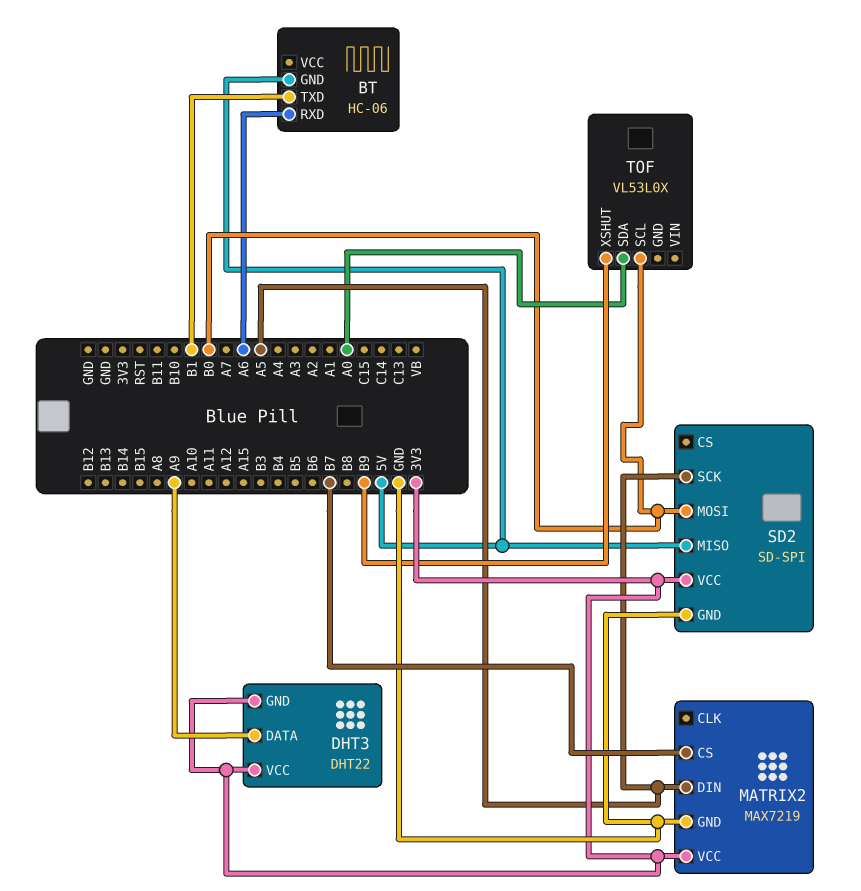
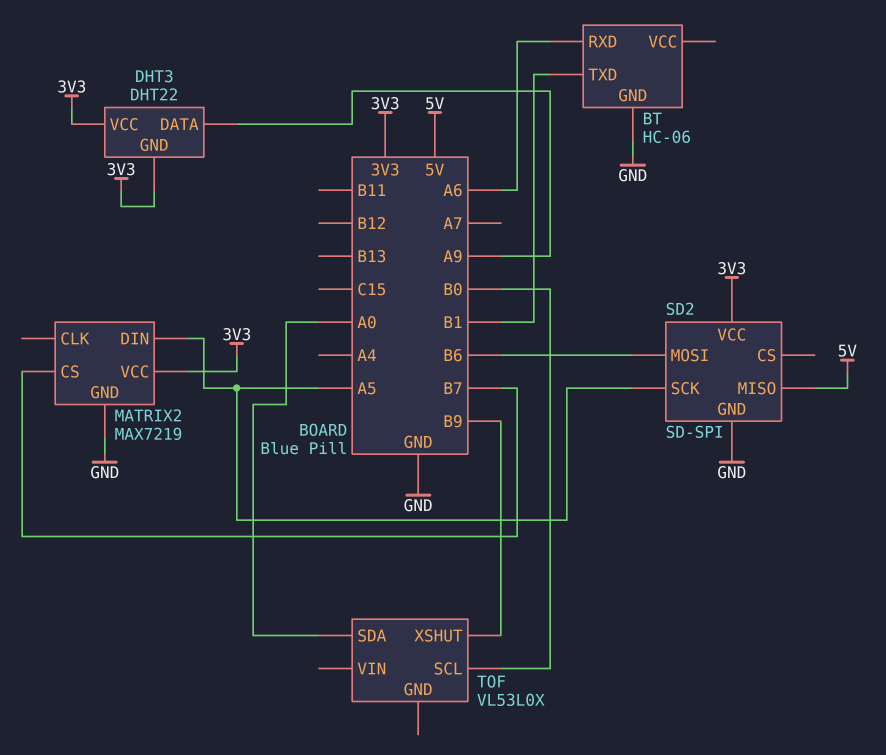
BT pin GND: 5V -> GND
SD2 pin MOSI: B0 -> B6

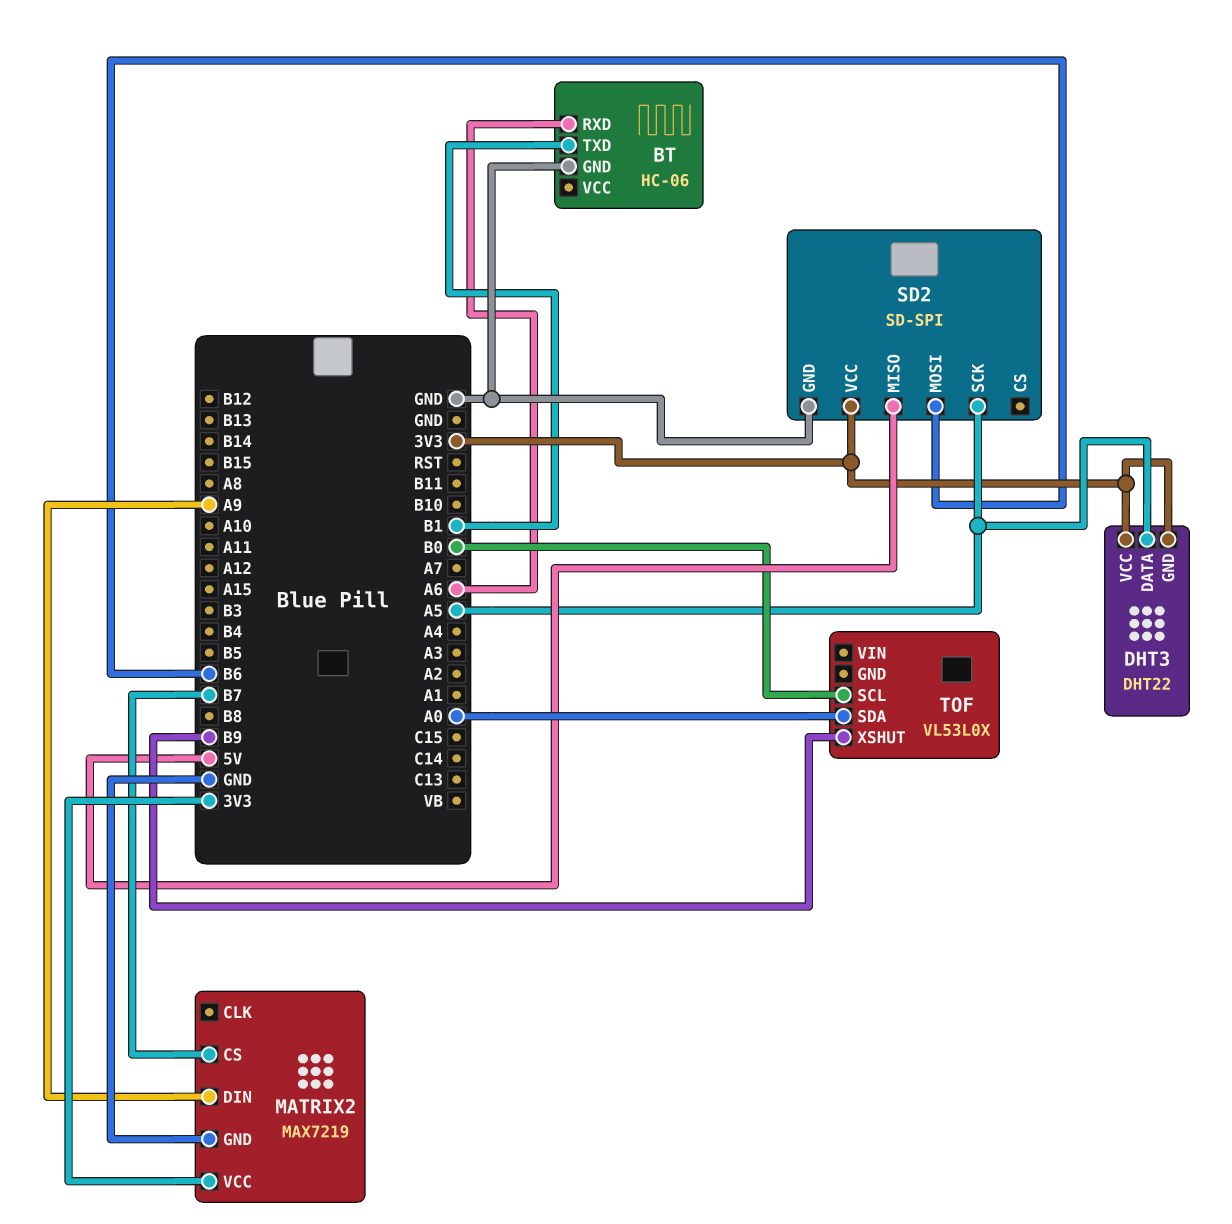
DHT3 pin DATA: A9 -> A5
MATRIX2 pin DIN: A5 -> A9

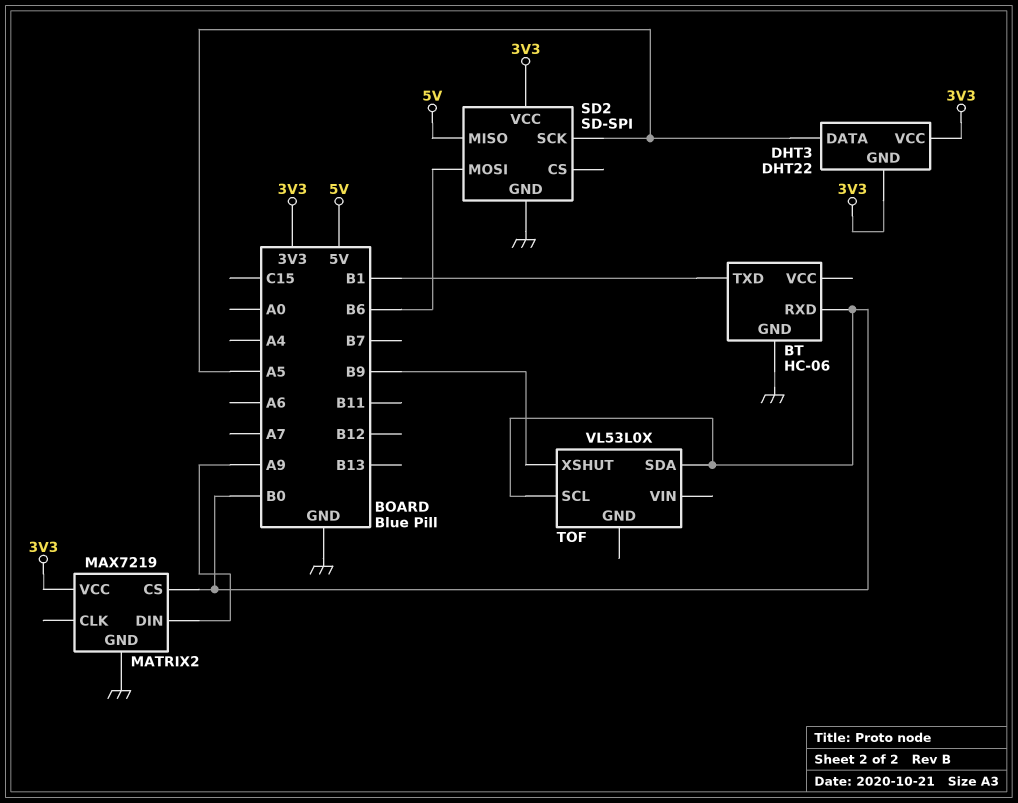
BT pin RXD: A6 -> B0
MATRIX2 pin CS: B7 -> B0
TOF pin SDA: A0 -> B0

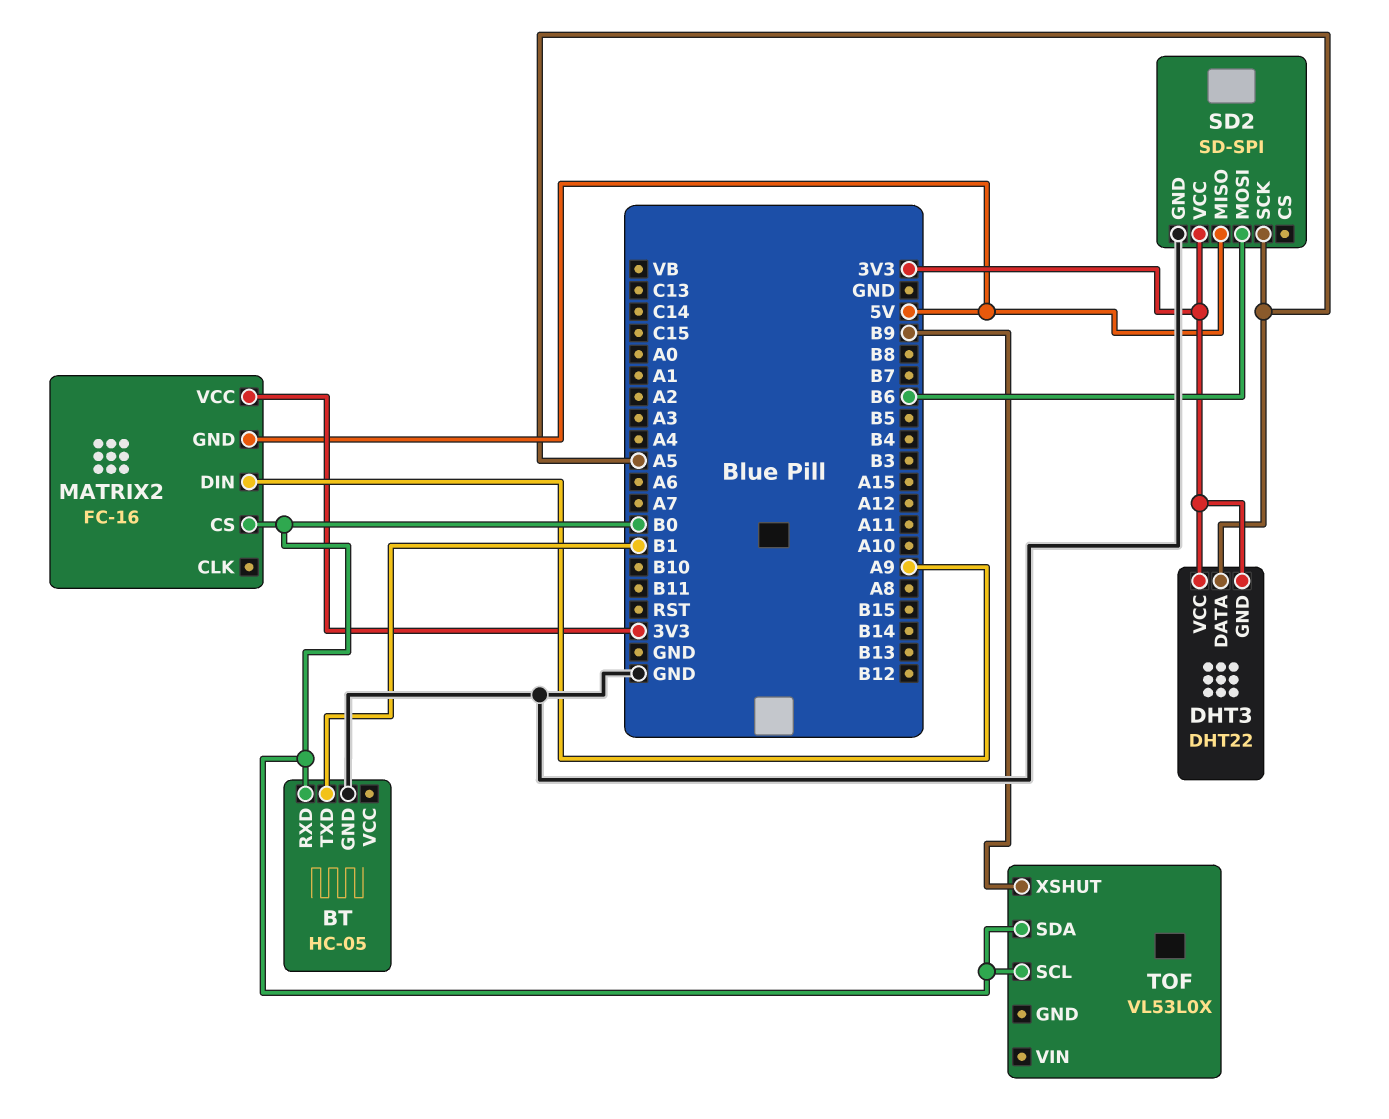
BT: HC-06 -> HC-05
MATRIX2: MAX7219 -> FC-16
MATRIX2 pin GND: GND -> 5V

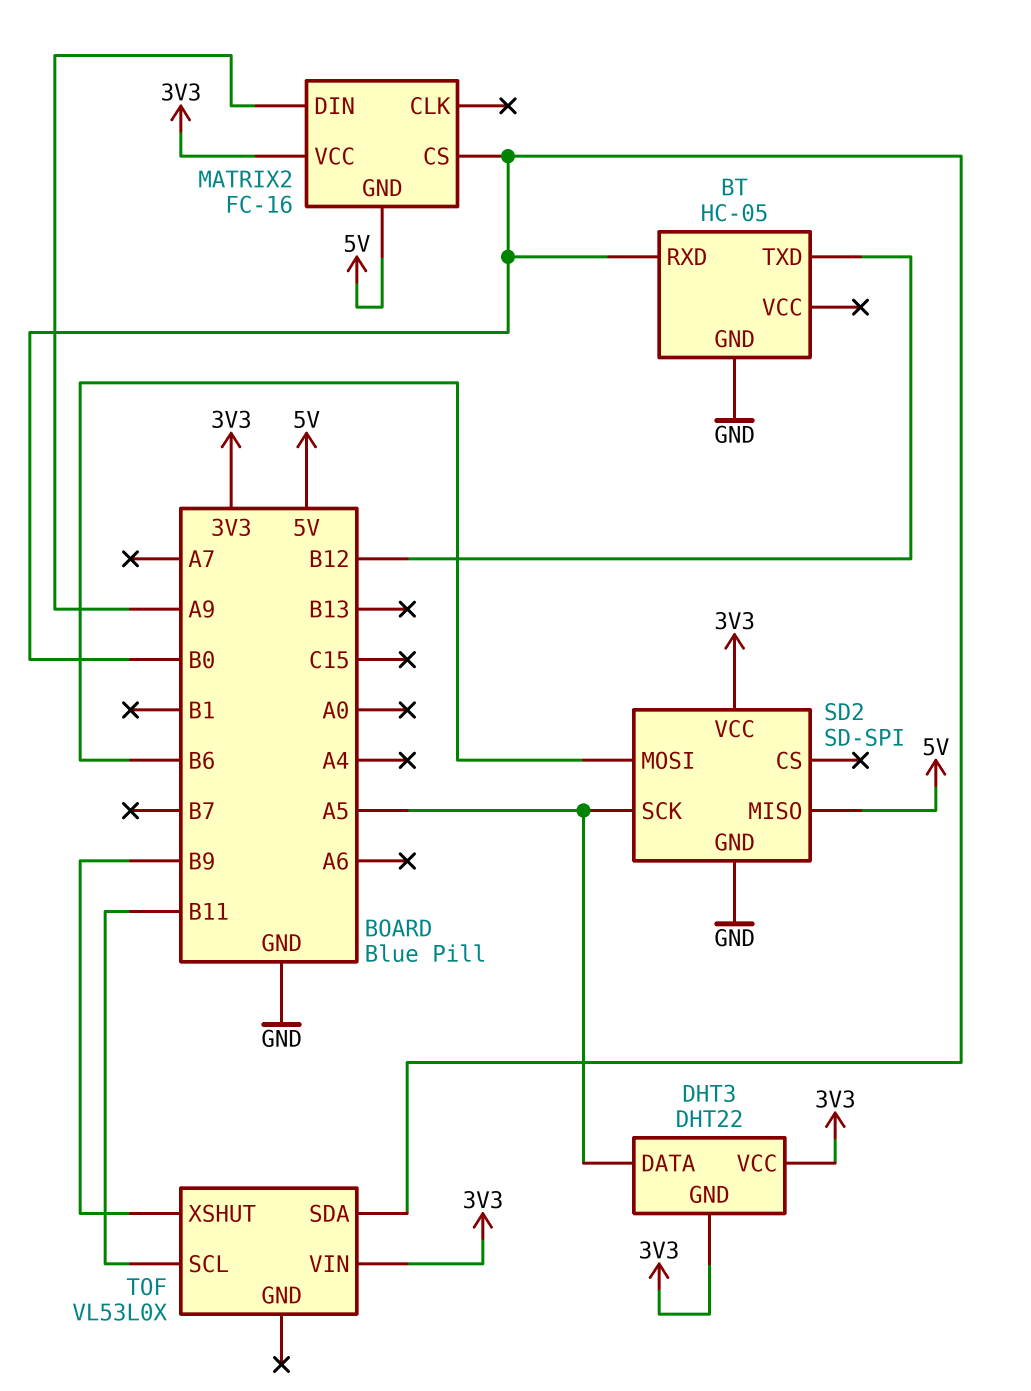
BT pin TXD: B1 -> B12
TOF pin SCL: B0 -> B11
TOF pin VIN: none -> 3V3

